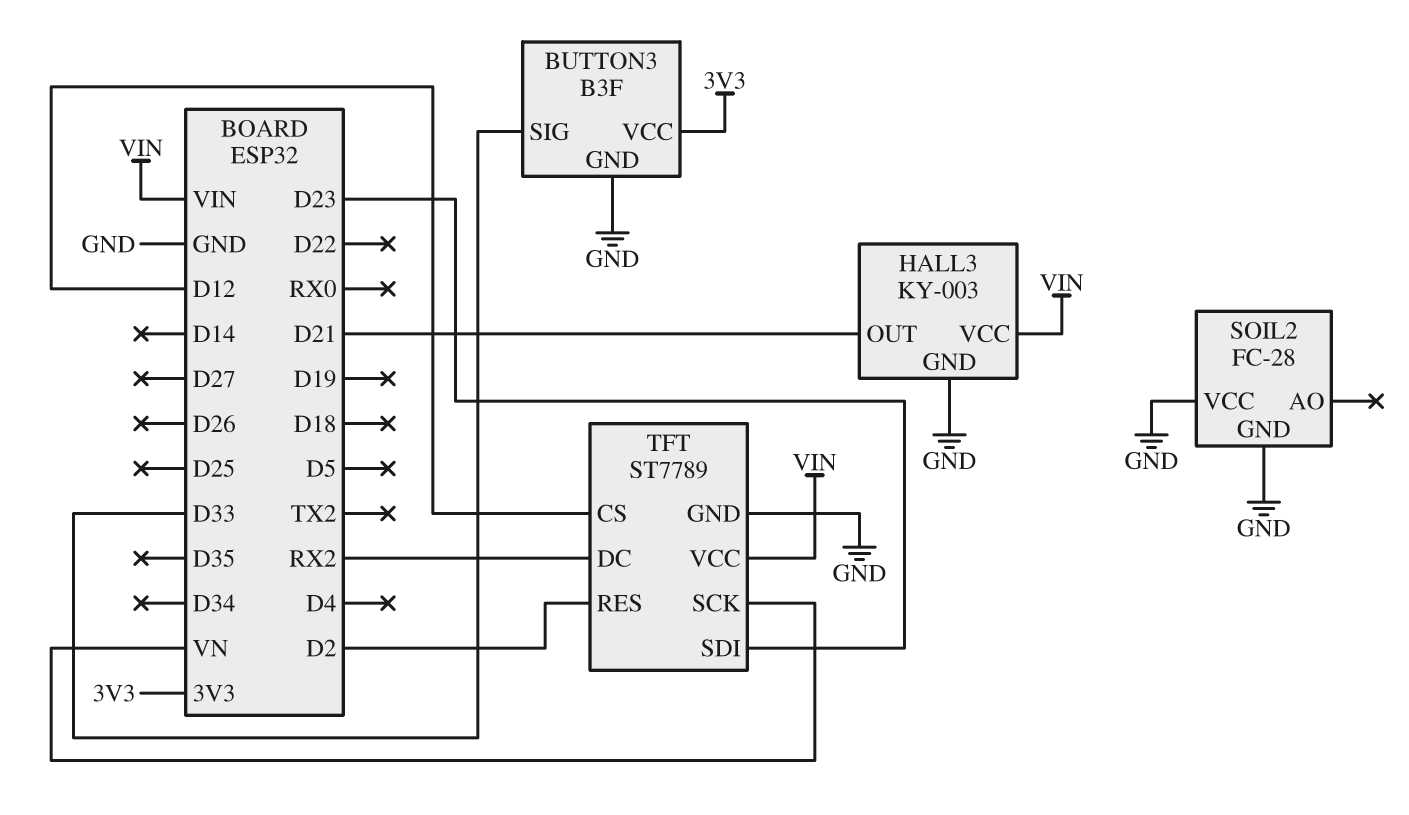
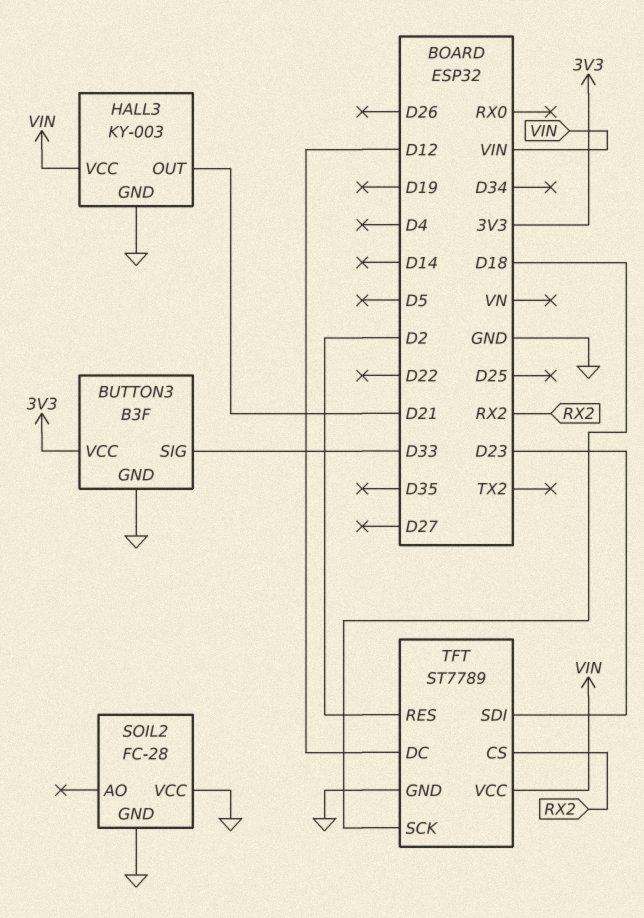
TFT pin CS: D12 -> RX2
TFT pin DC: RX2 -> D12
TFT pin SCK: VN -> D18

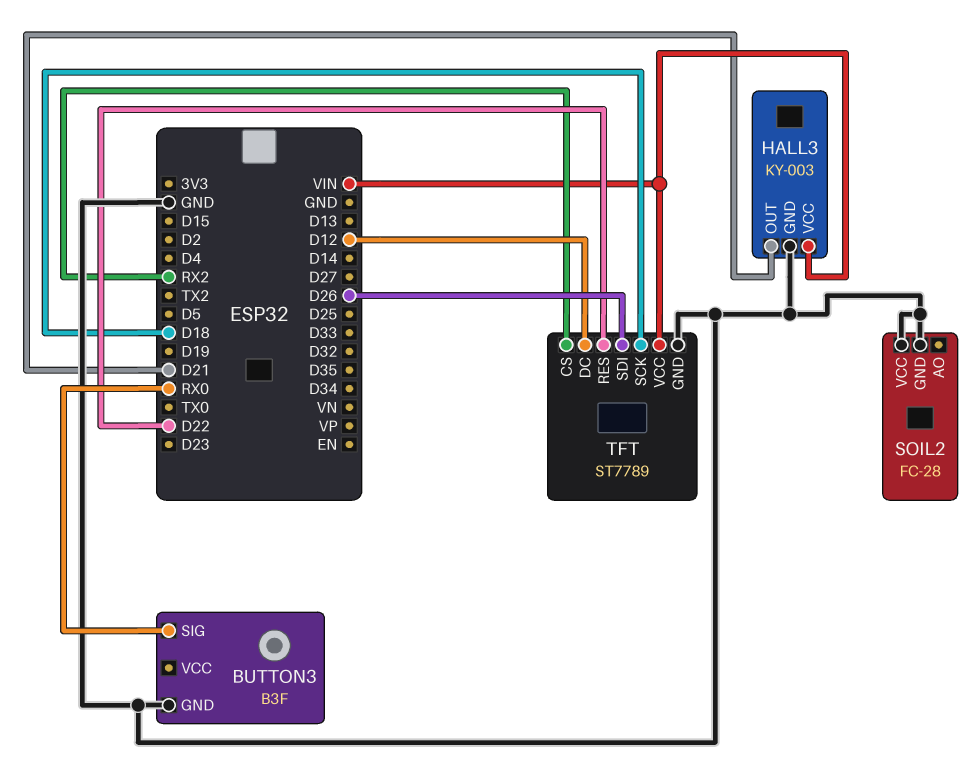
BUTTON3 pin SIG: D33 -> RX0
BUTTON3 pin VCC: 3V3 -> none
TFT pin RES: D2 -> D22
TFT pin SDI: D23 -> D26

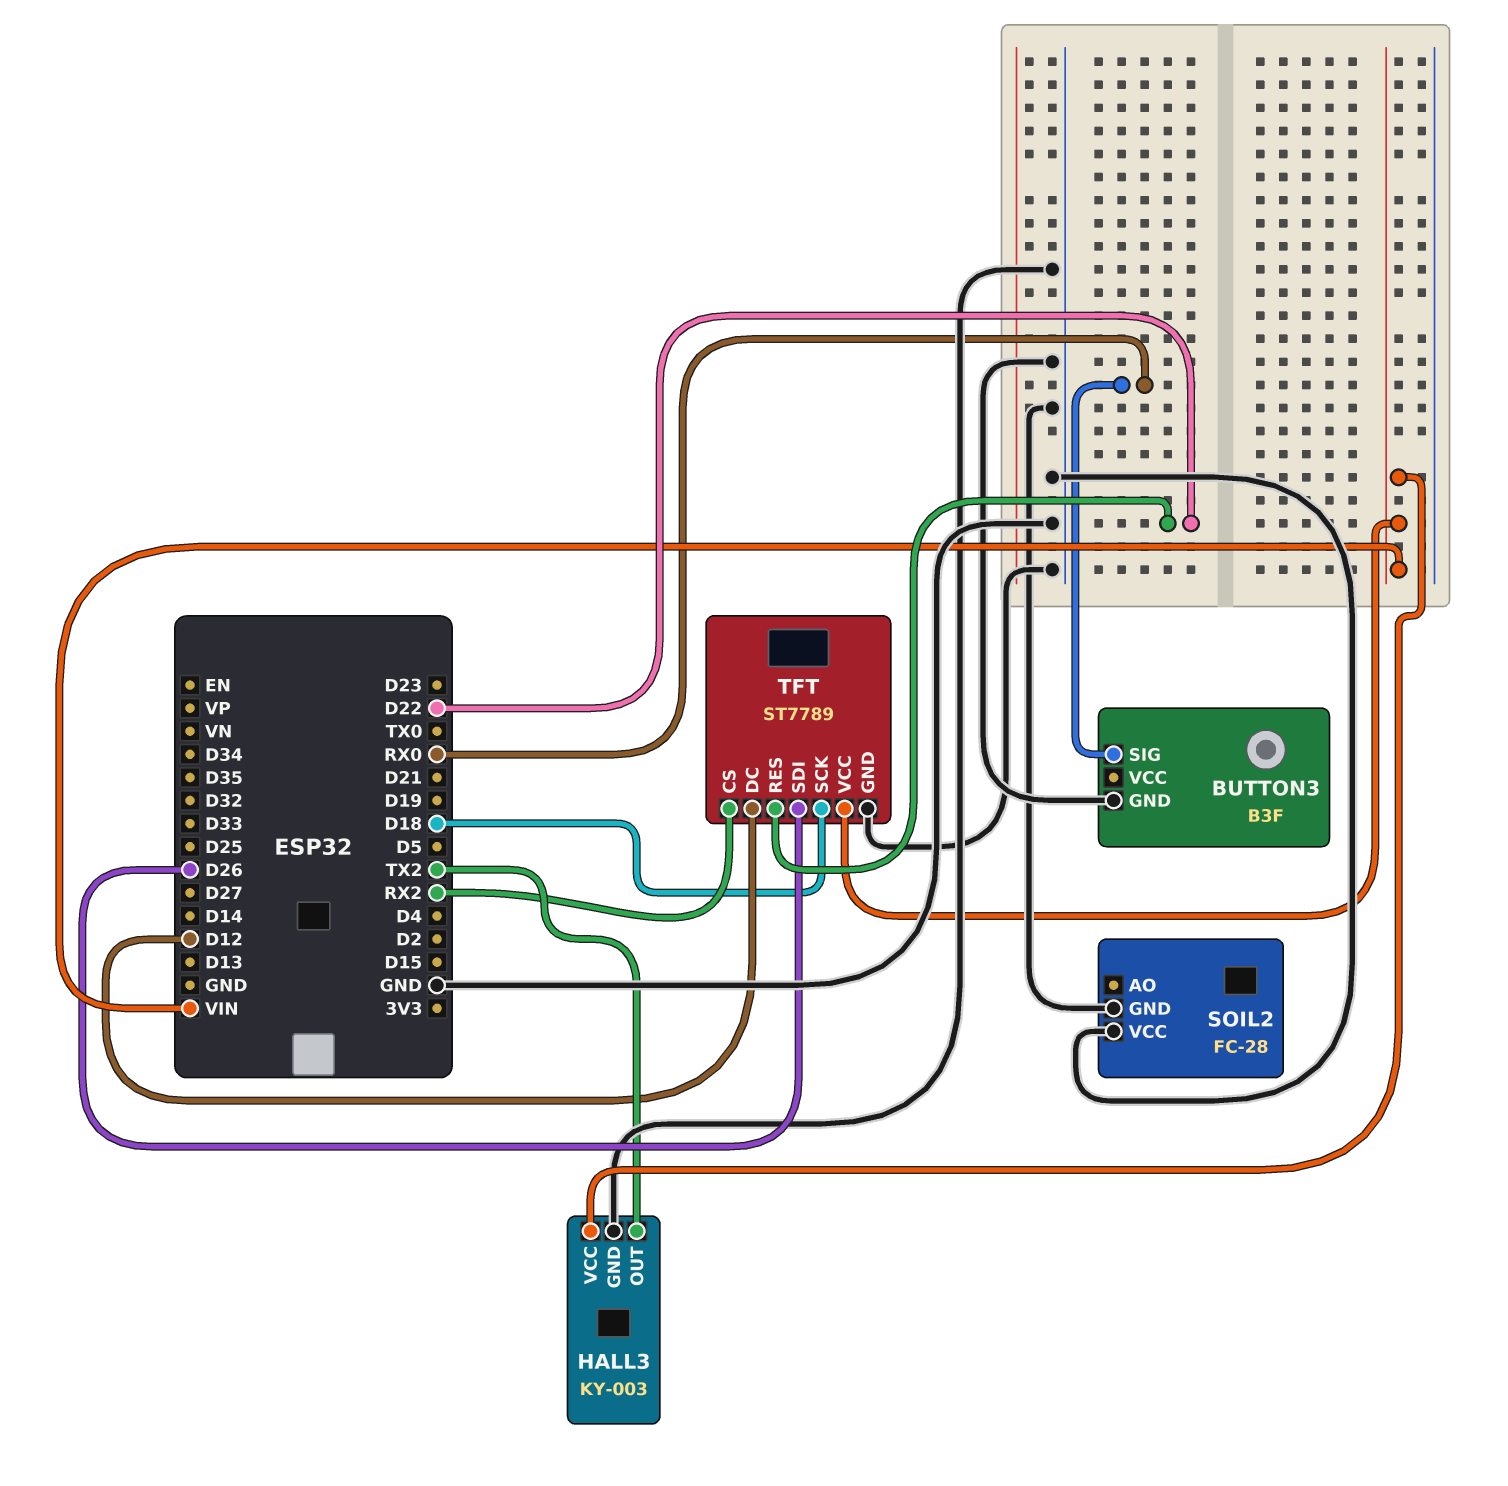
HALL3 pin OUT: D21 -> TX2

